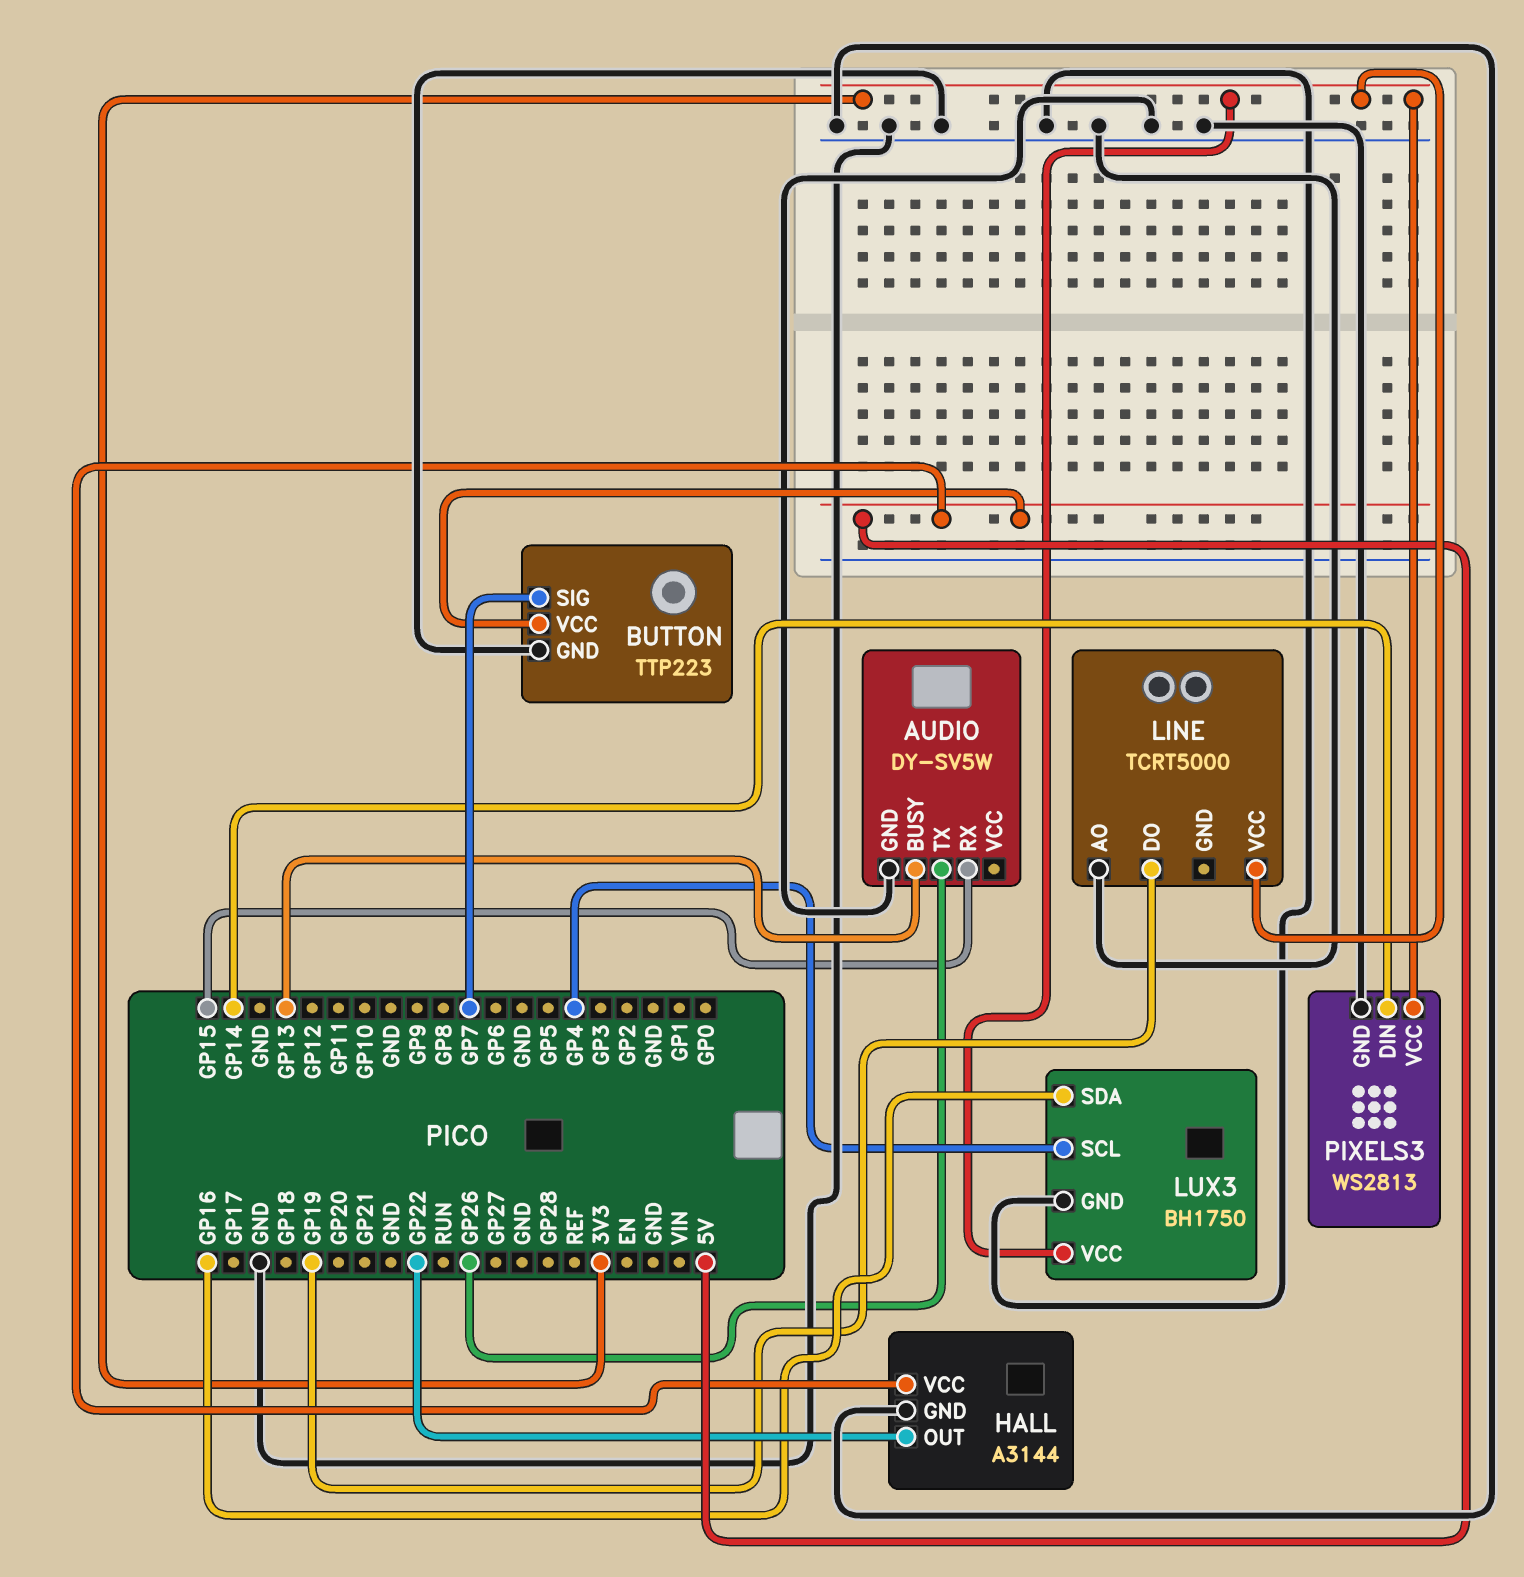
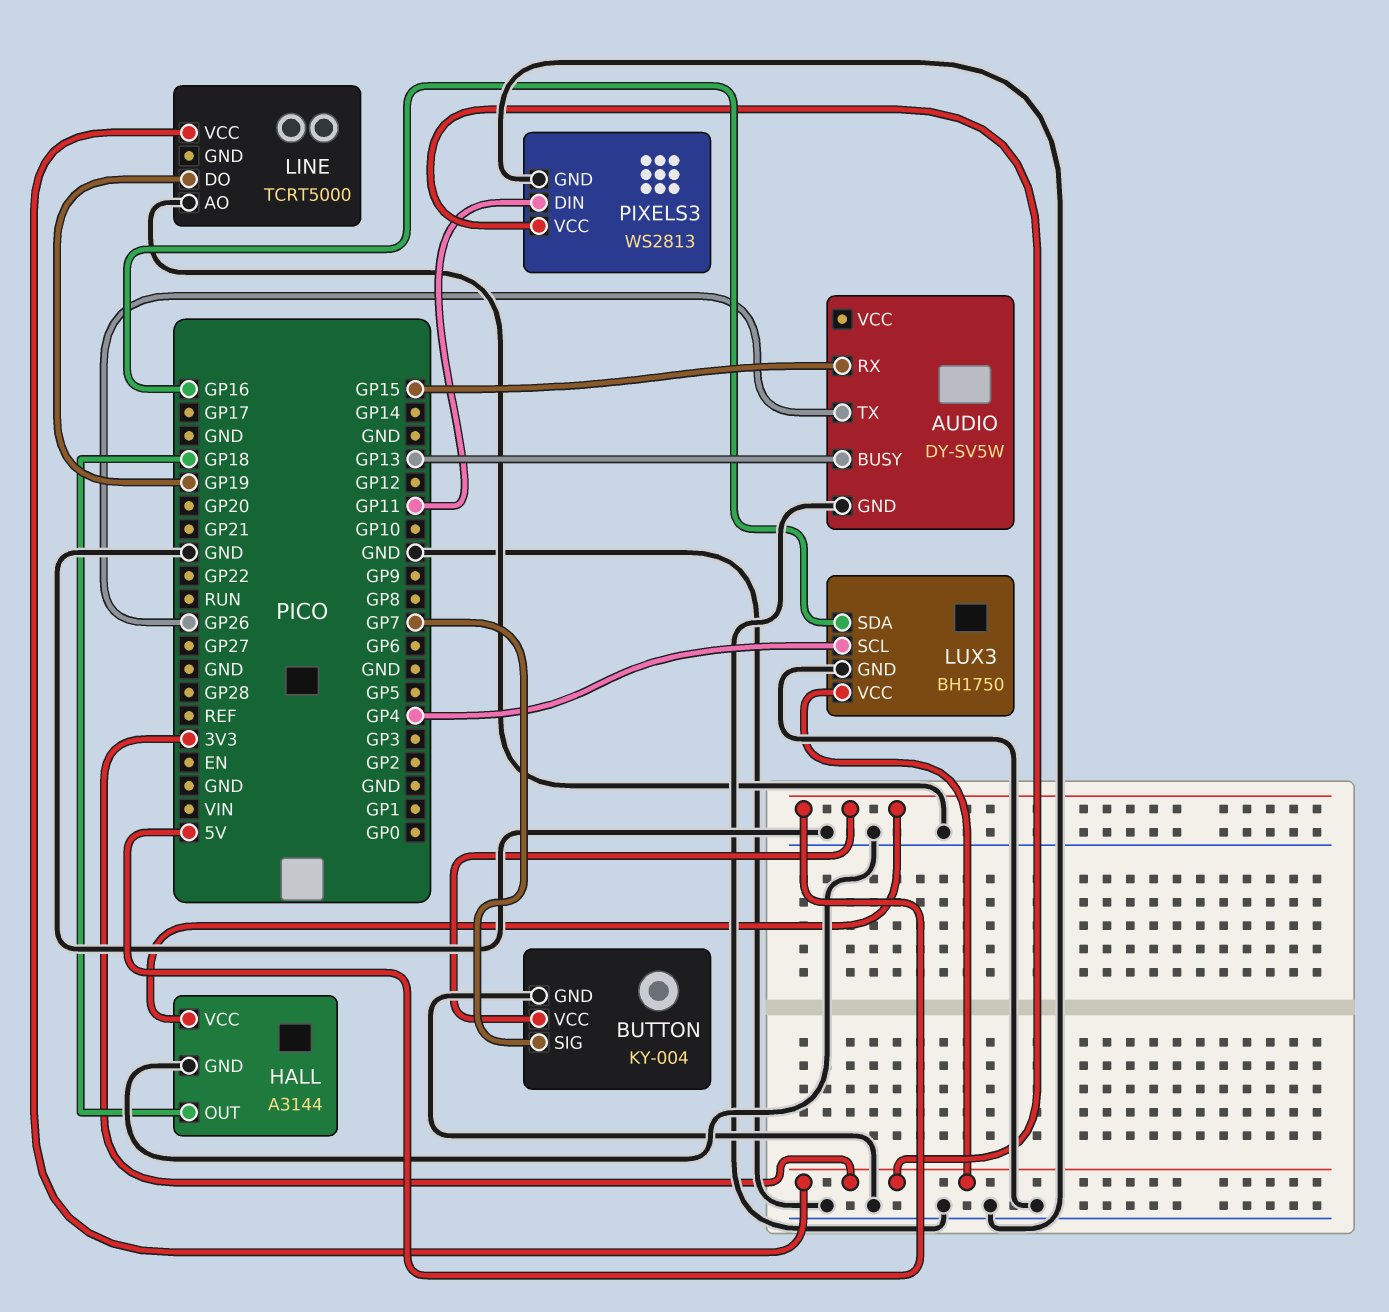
BUTTON: TTP223 -> KY-004
HALL pin OUT: GP22 -> GP18
PIXELS3 pin DIN: GP14 -> GP11

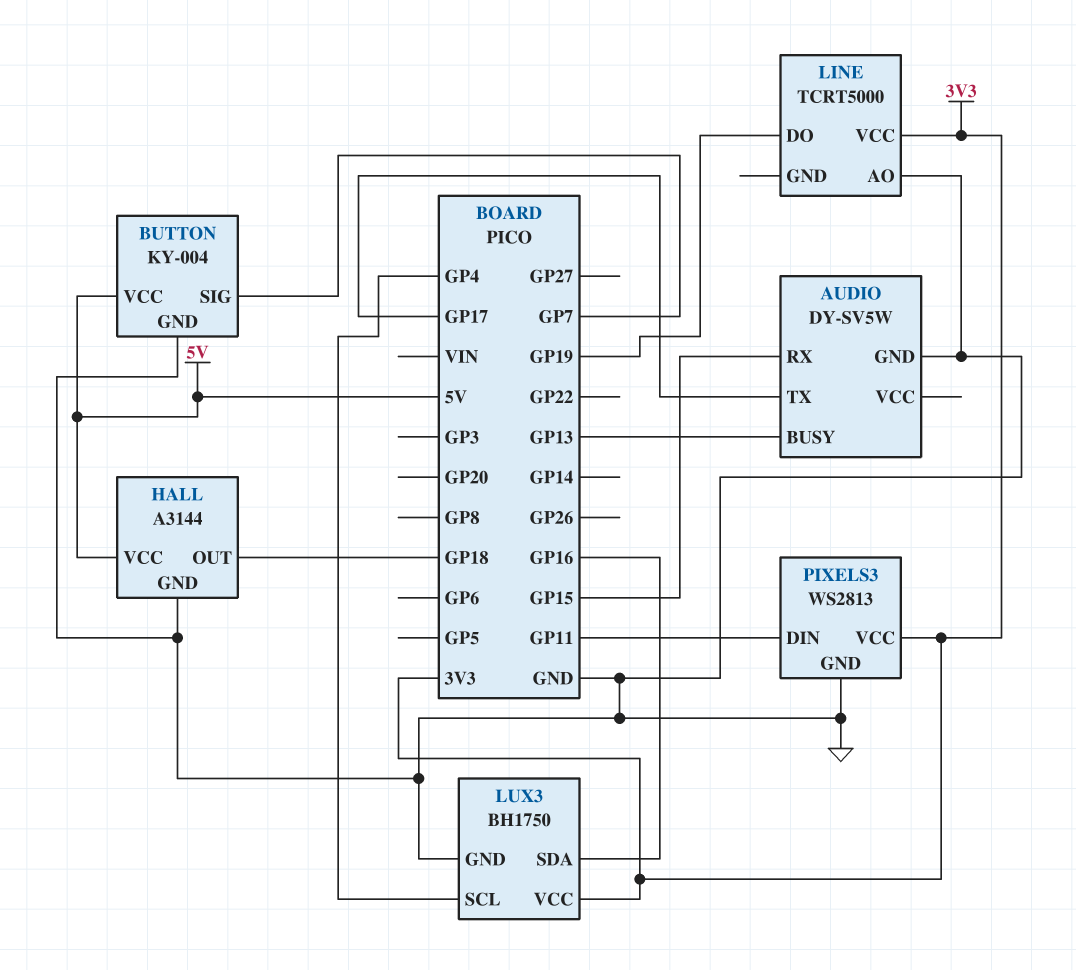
AUDIO pin TX: GP26 -> GP17

